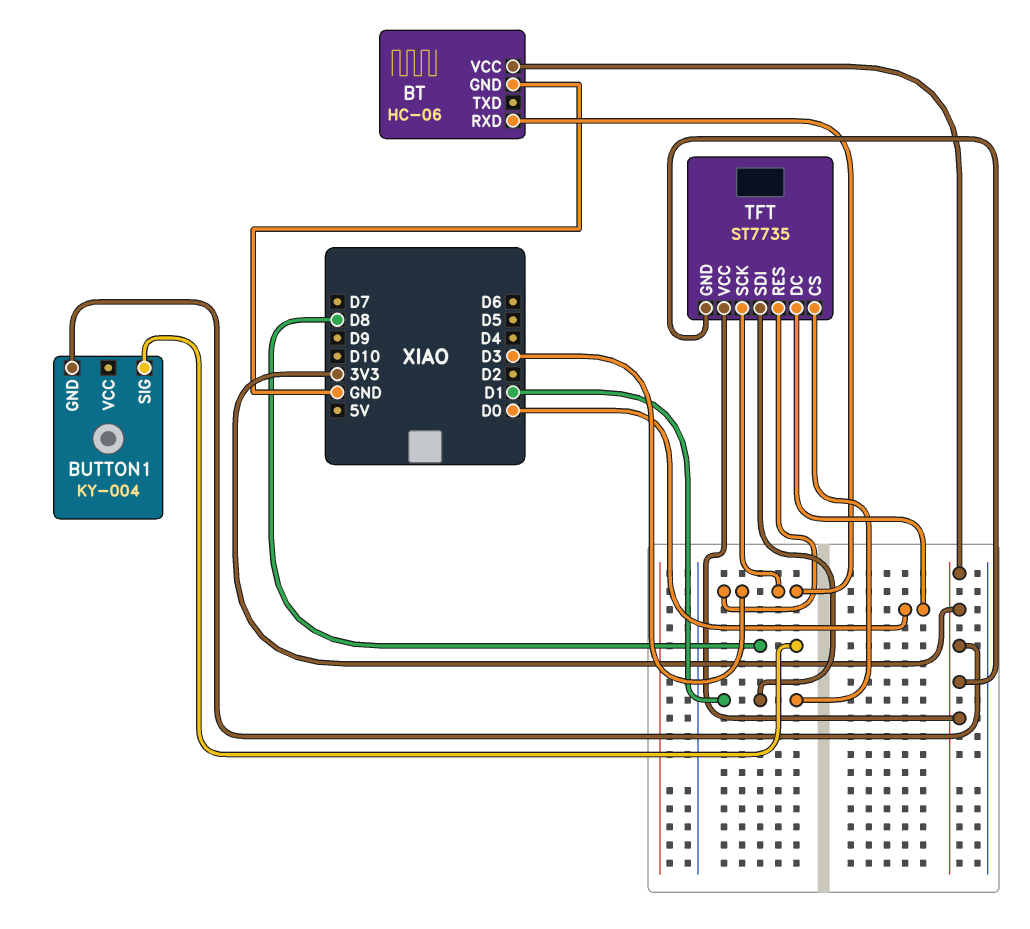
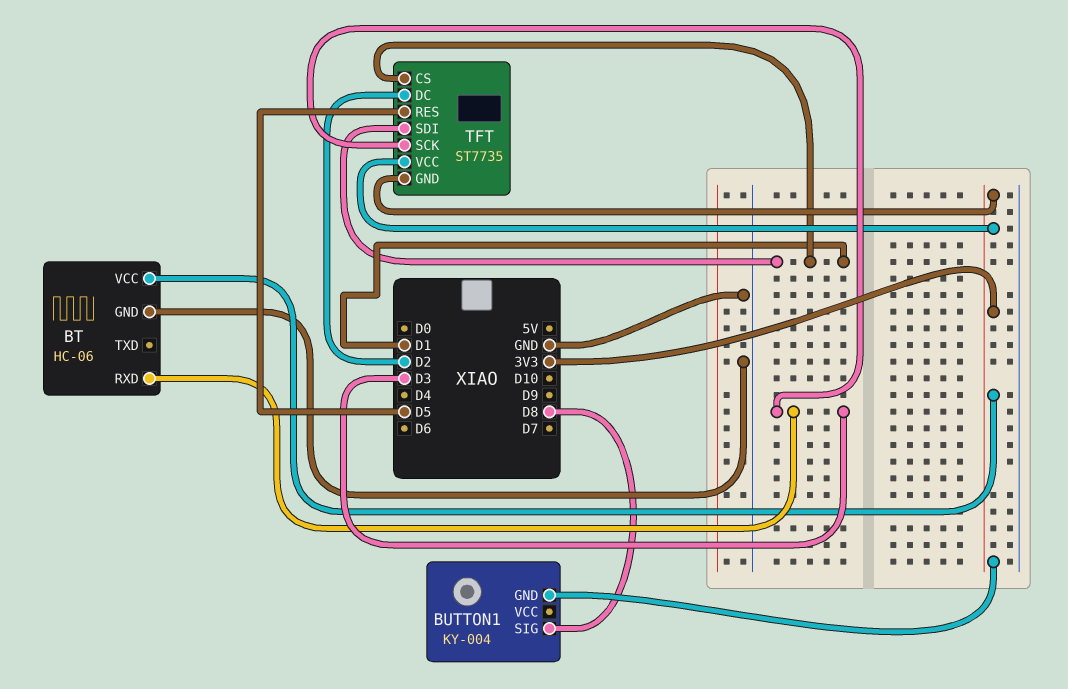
TFT pin DC: D0 -> D2
TFT pin RES: D3 -> D5

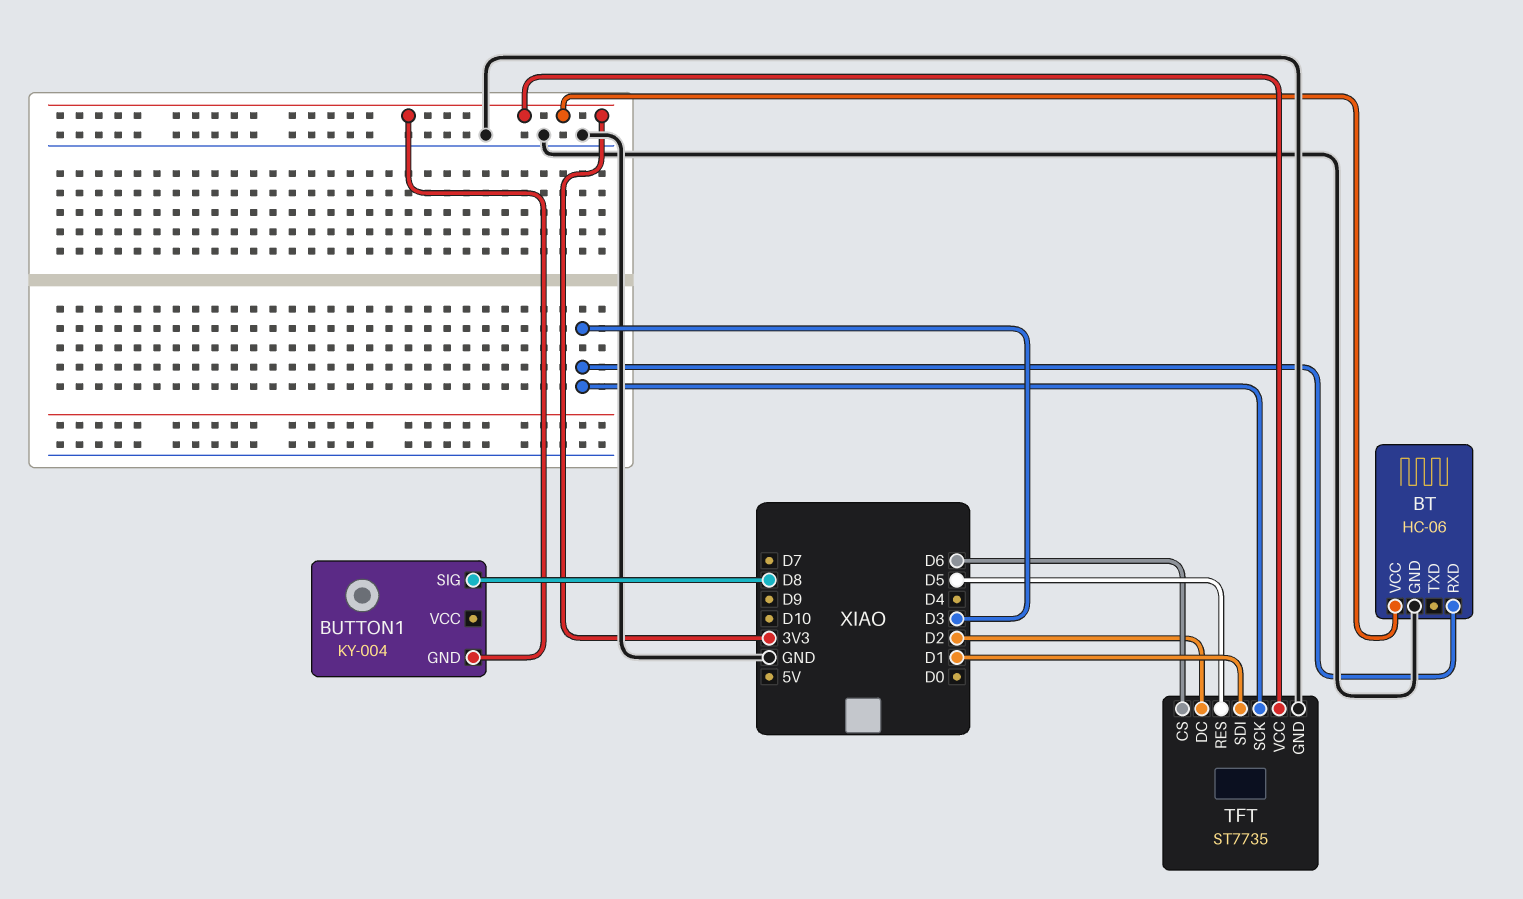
TFT pin CS: D1 -> D6
TFT pin GND: 3V3 -> GND

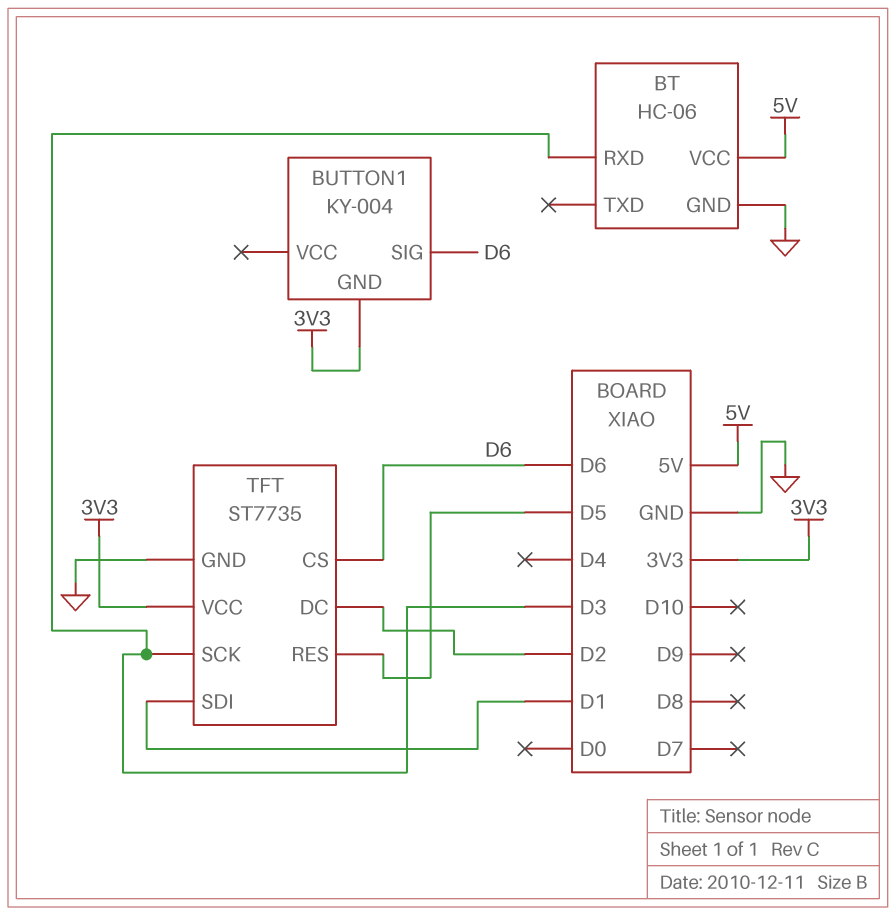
BT pin VCC: 3V3 -> 5V
BUTTON1 pin SIG: D8 -> D6

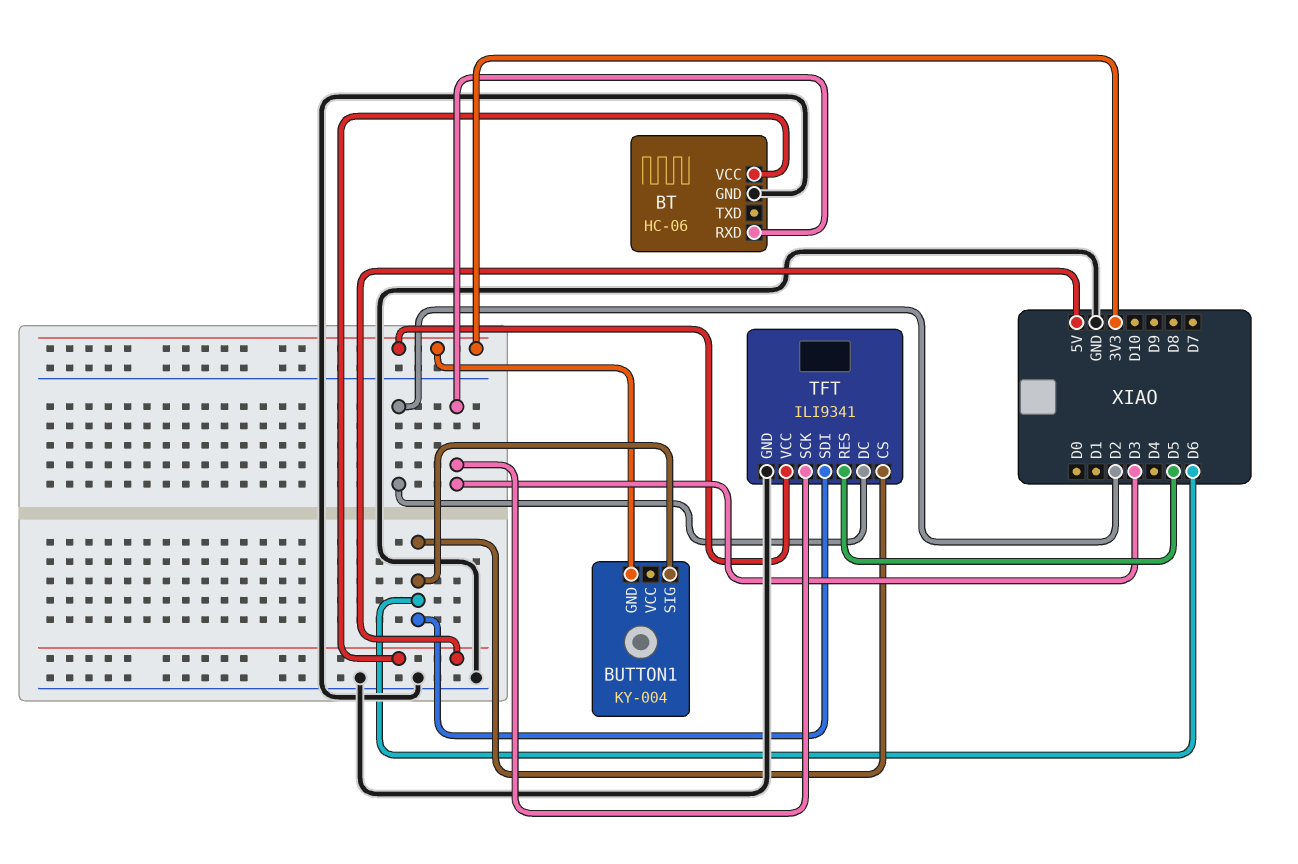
TFT: ST7735 -> ILI9341
TFT pin SDI: D1 -> D6

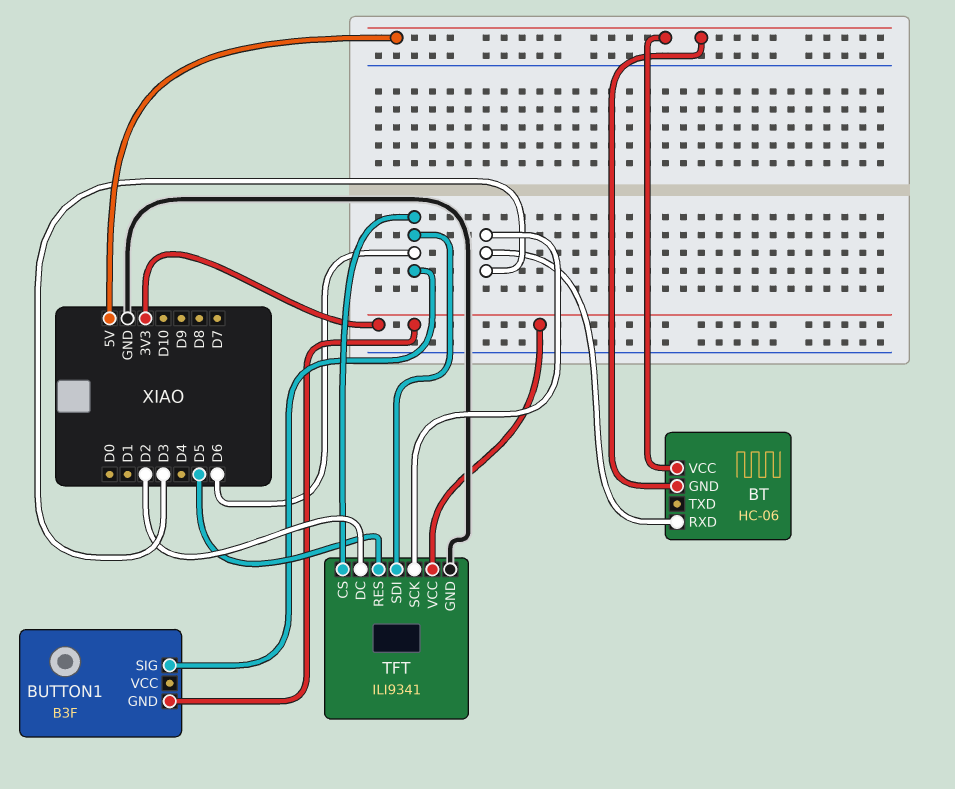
BT pin GND: GND -> 5V
BUTTON1: KY-004 -> B3F

